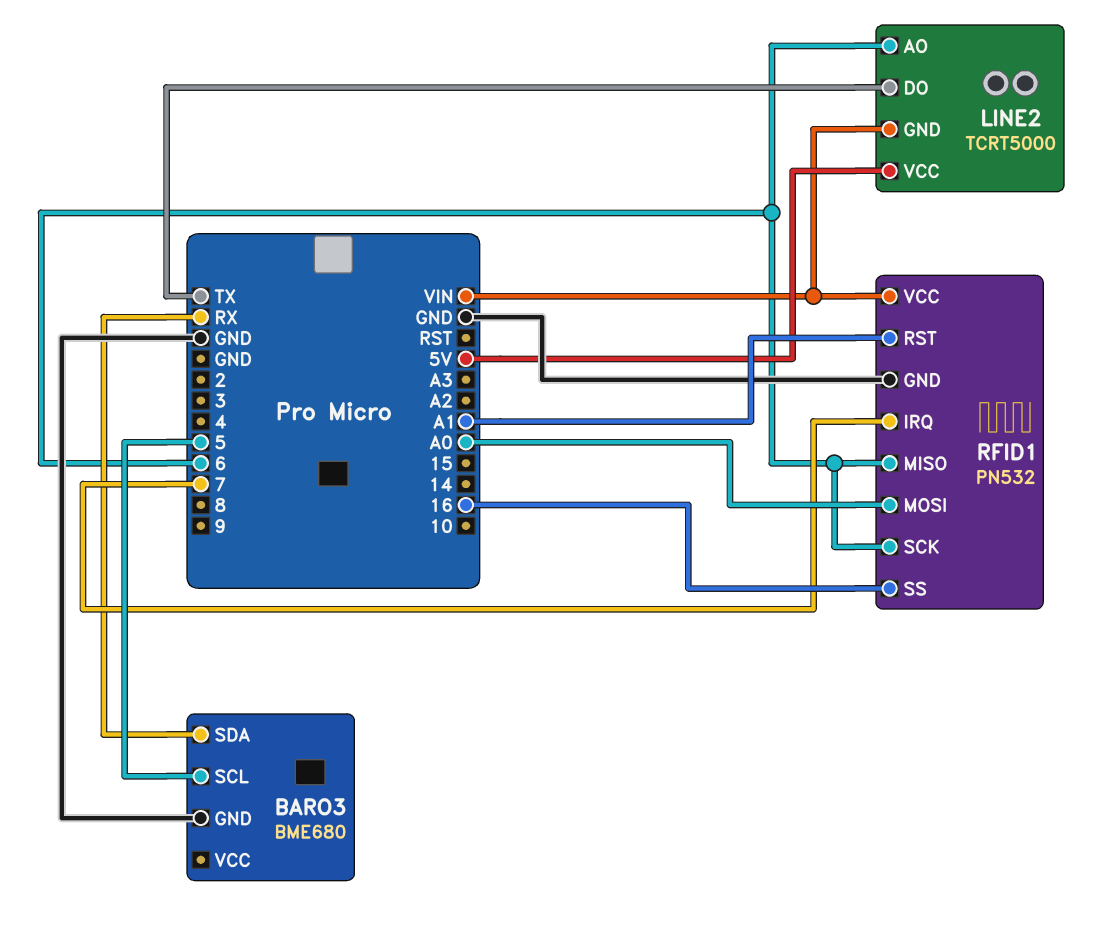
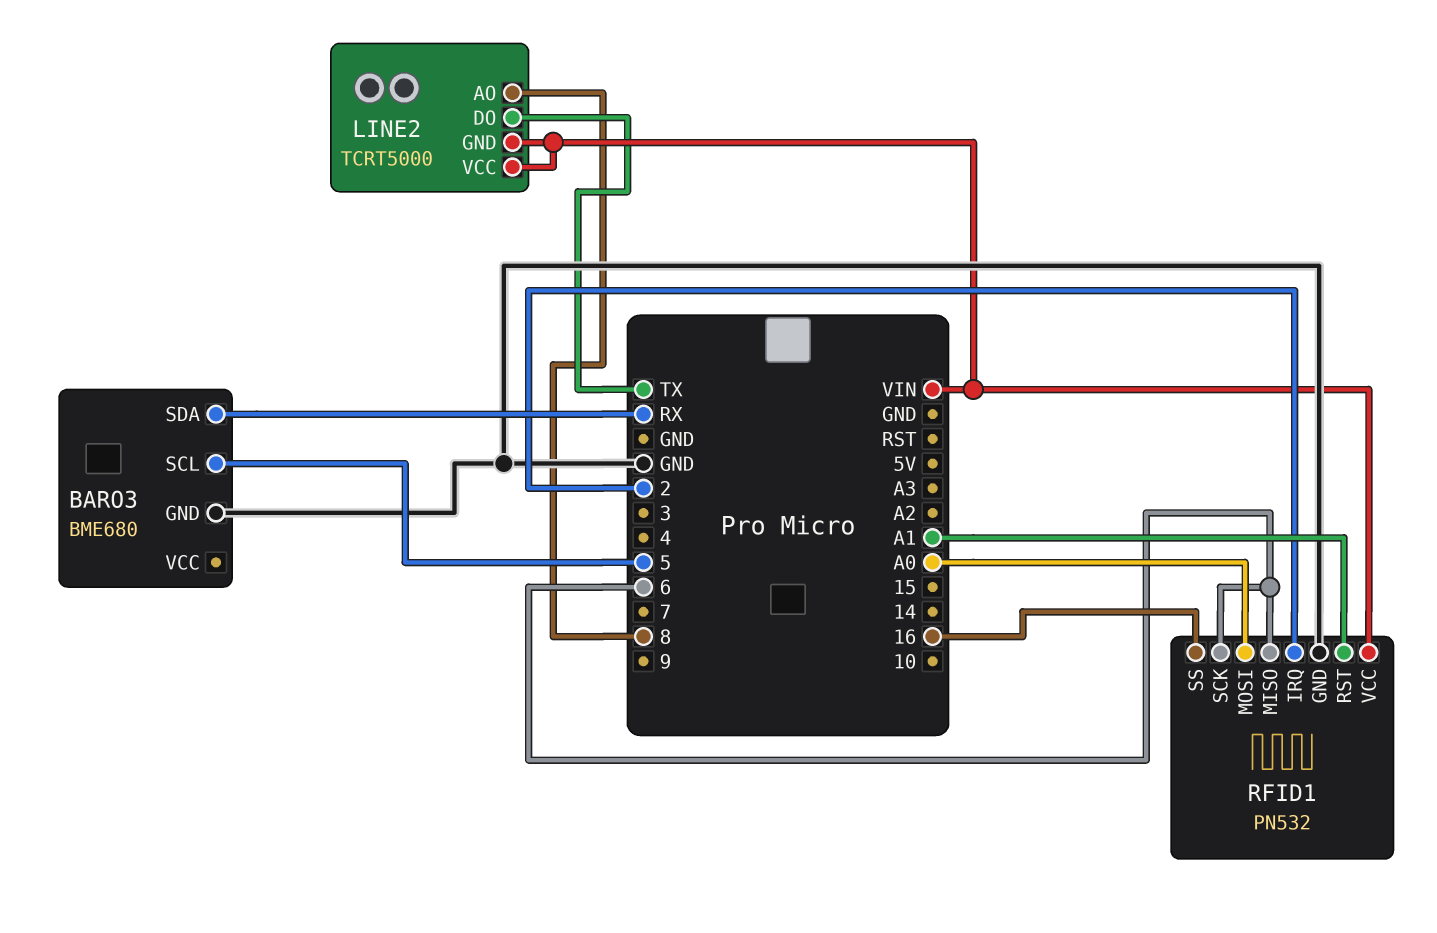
LINE2 pin AO: 6 -> 8
LINE2 pin VCC: 5V -> VIN
RFID1 pin IRQ: 7 -> 2

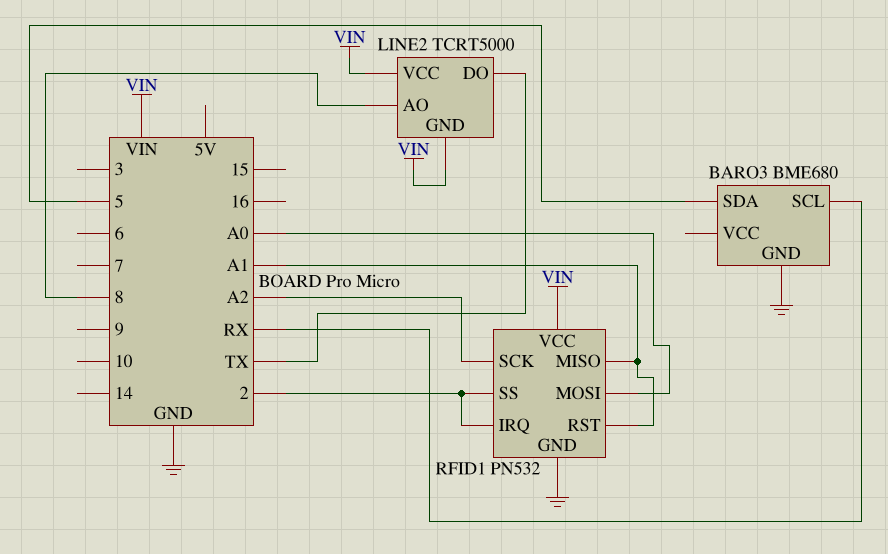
BARO3 pin SCL: 5 -> RX
BARO3 pin SDA: RX -> 5
RFID1 pin MISO: 6 -> A1
RFID1 pin SCK: 6 -> A2
RFID1 pin SS: 16 -> 2

